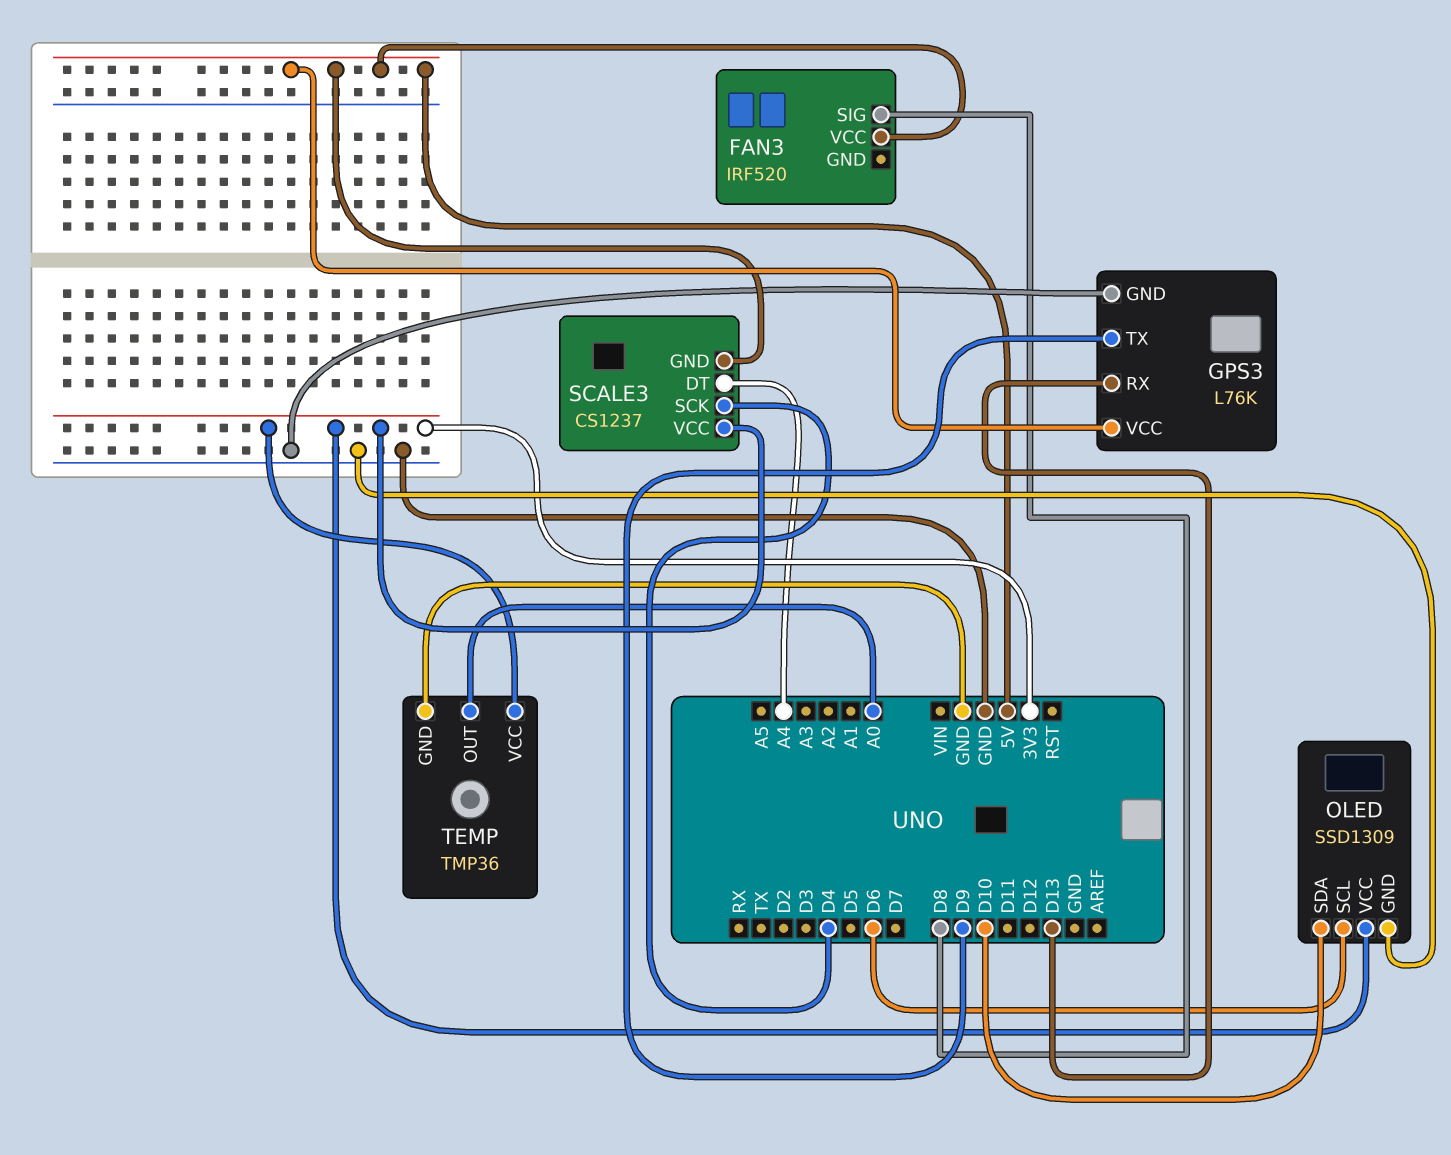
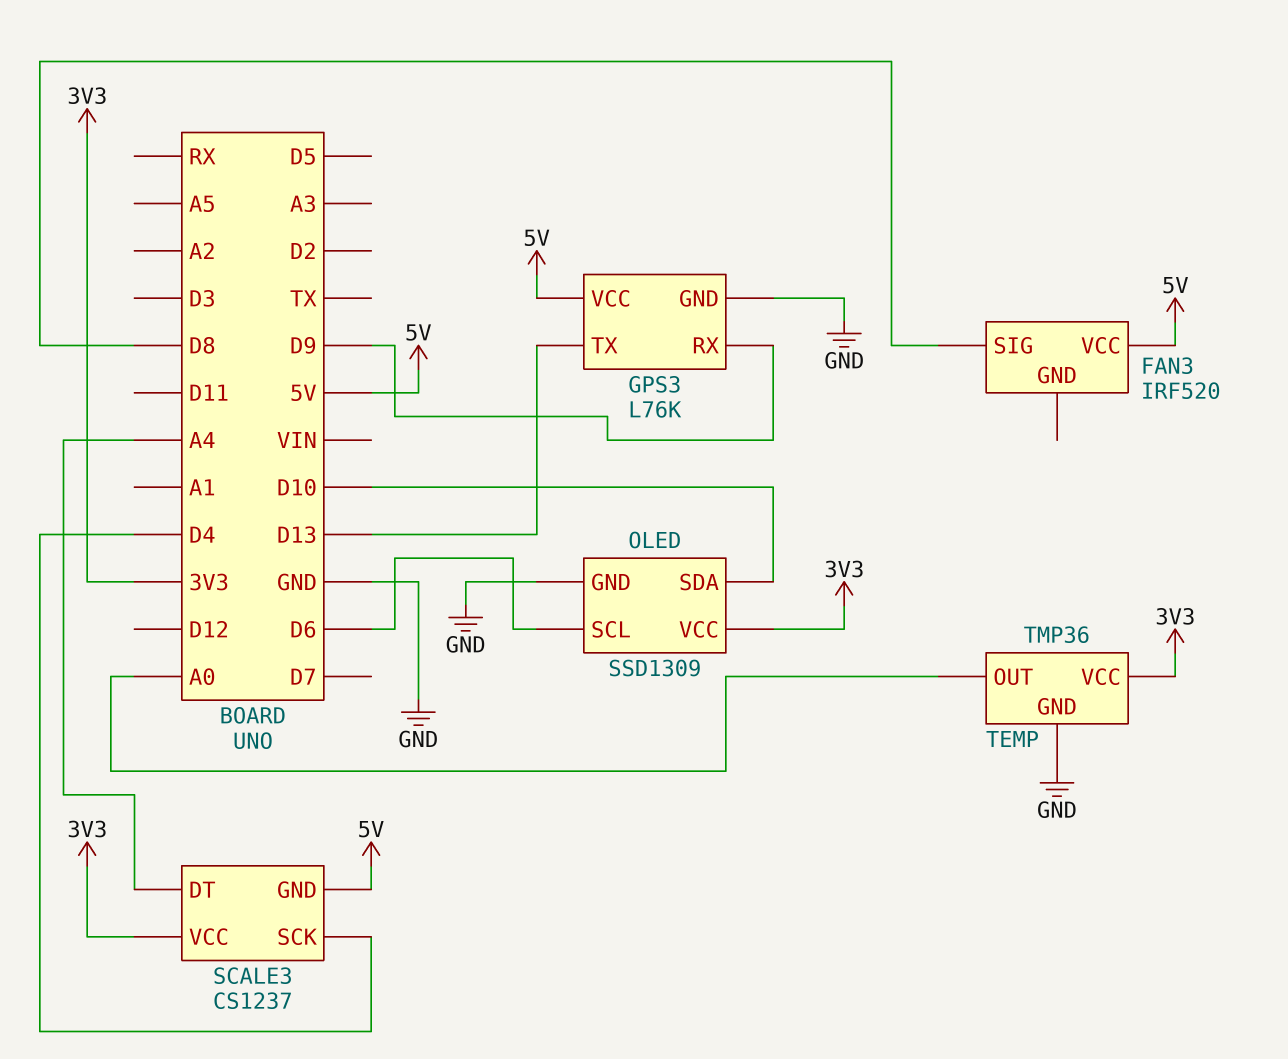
GPS3 pin RX: D13 -> D9
GPS3 pin TX: D9 -> D13

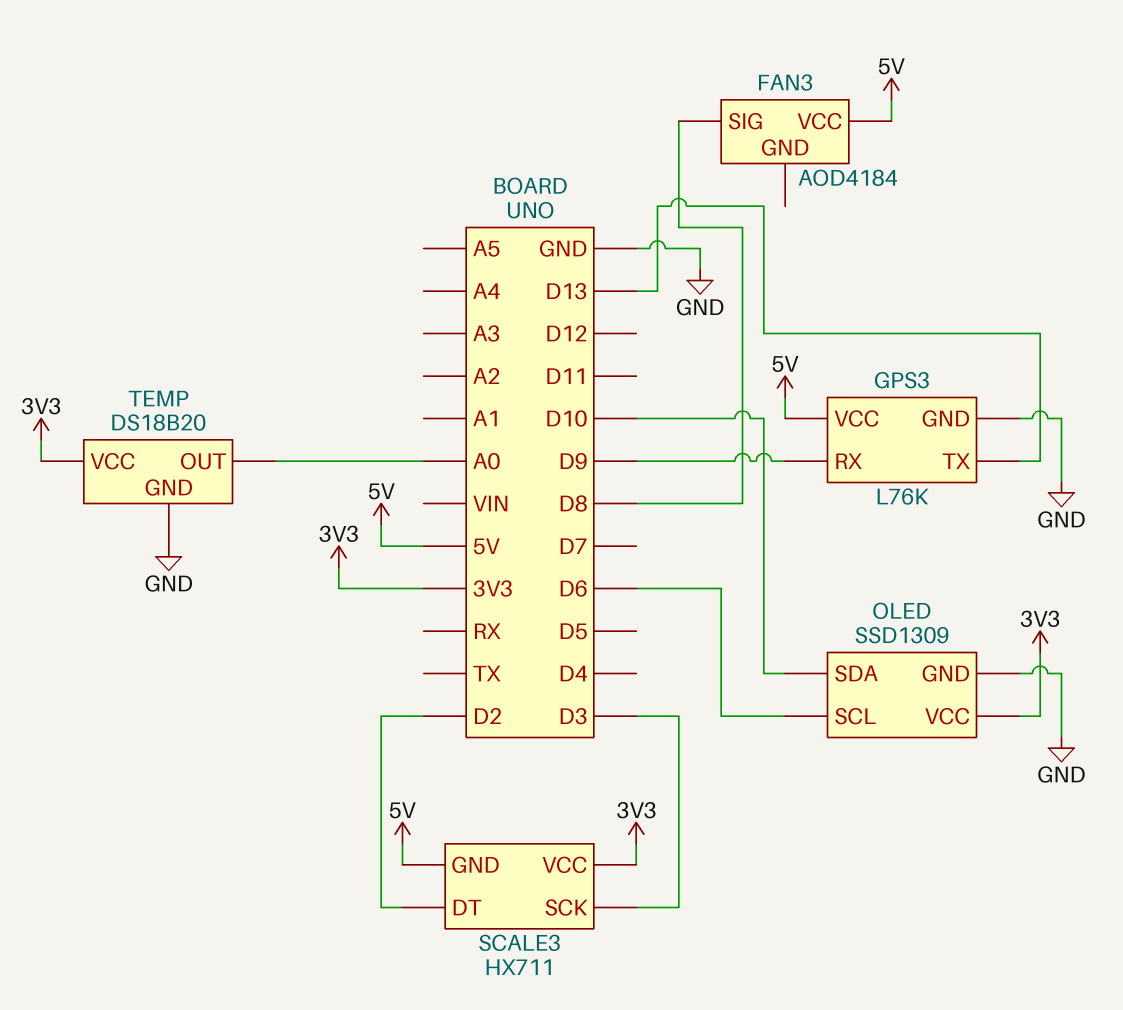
FAN3: IRF520 -> AOD4184
SCALE3: CS1237 -> HX711
SCALE3 pin DT: A4 -> D2
SCALE3 pin SCK: D4 -> D3
TEMP: TMP36 -> DS18B20

